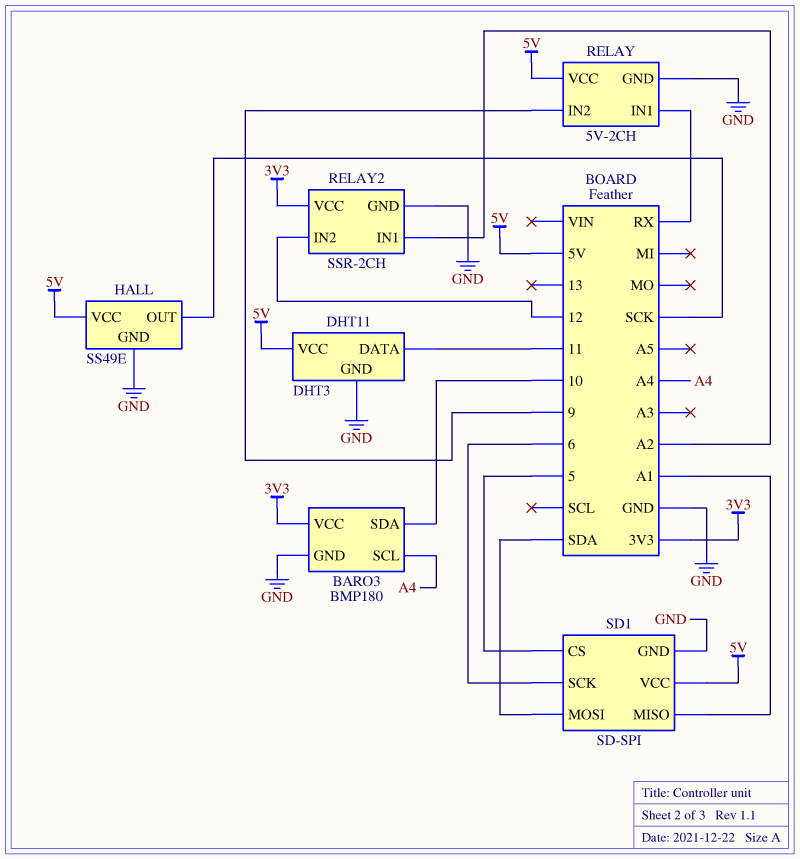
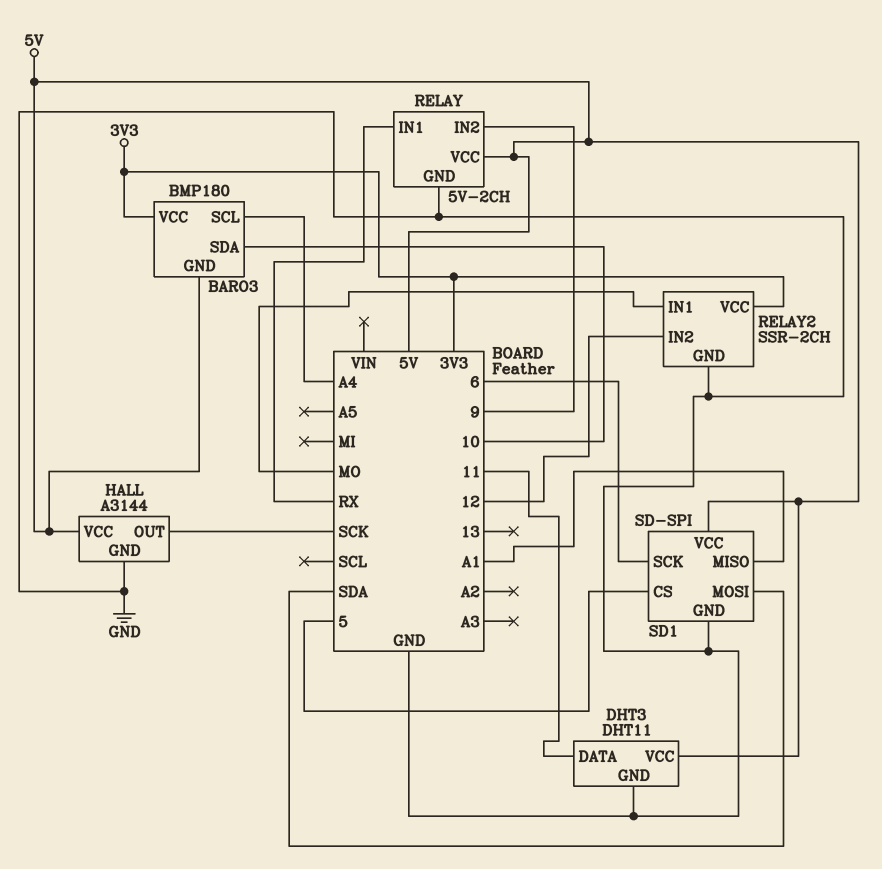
BARO3 pin GND: GND -> 5V
HALL: SS49E -> A3144
RELAY2 pin IN1: A2 -> MO

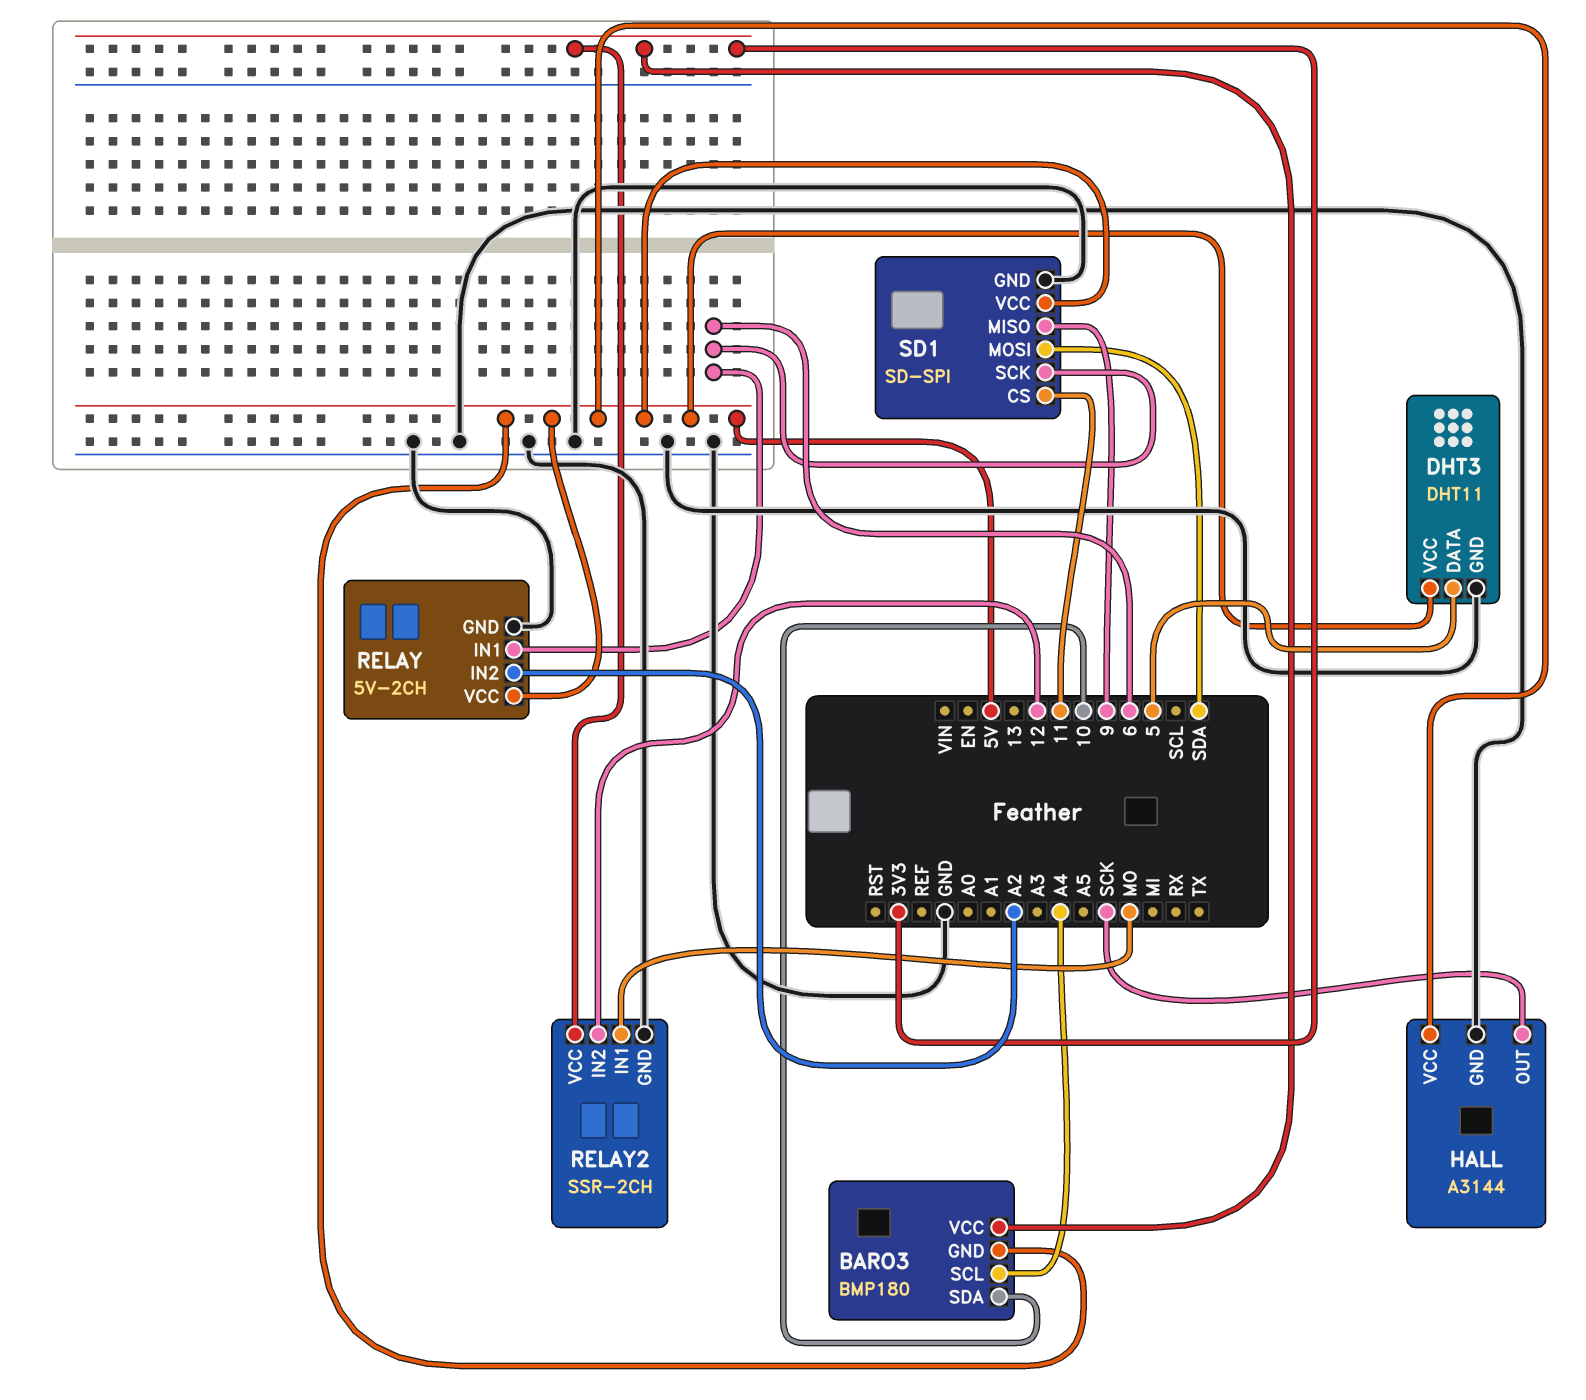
DHT3 pin DATA: 11 -> 5
RELAY pin IN1: RX -> 6
RELAY pin IN2: 9 -> A2
SD1 pin CS: 5 -> 11
SD1 pin MISO: A1 -> 9

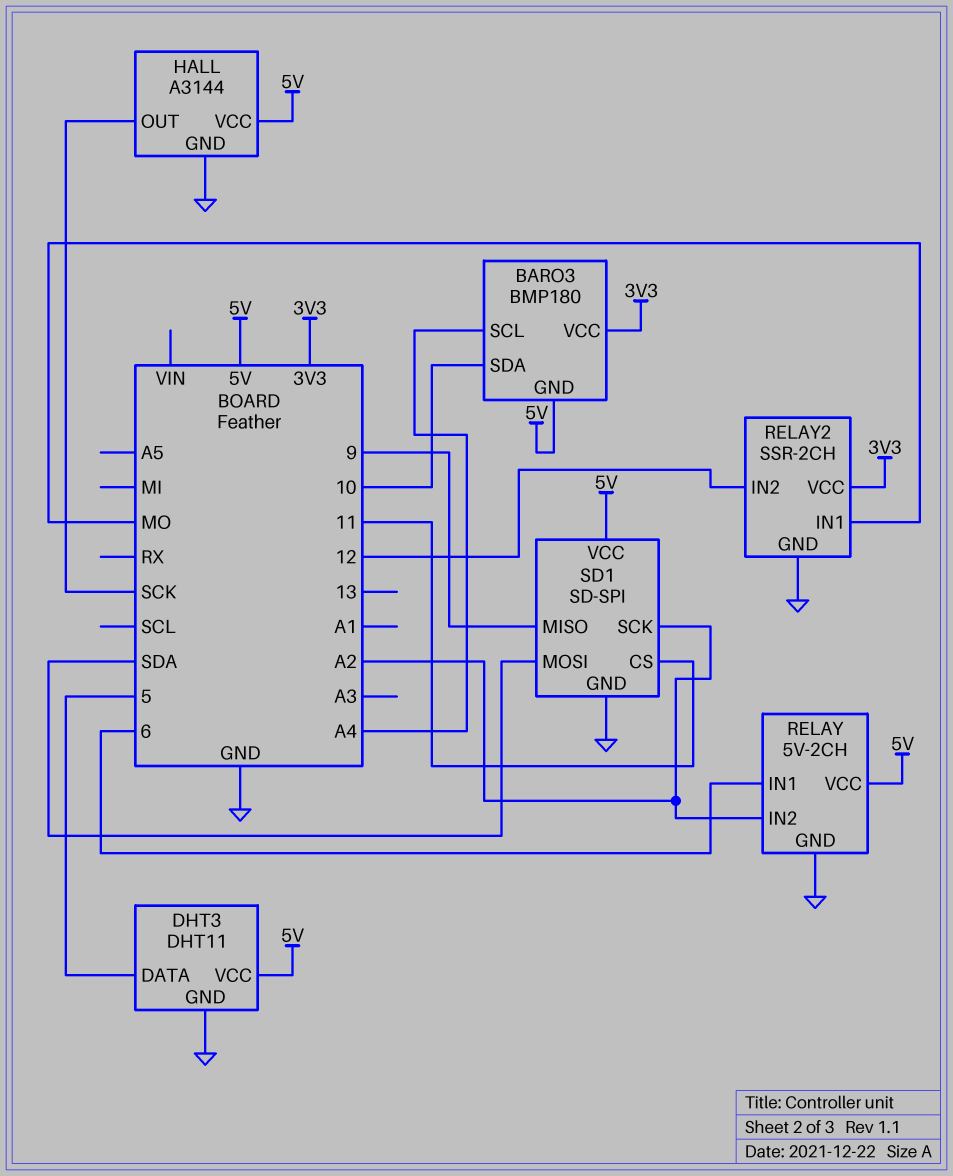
SD1 pin SCK: 6 -> A2

